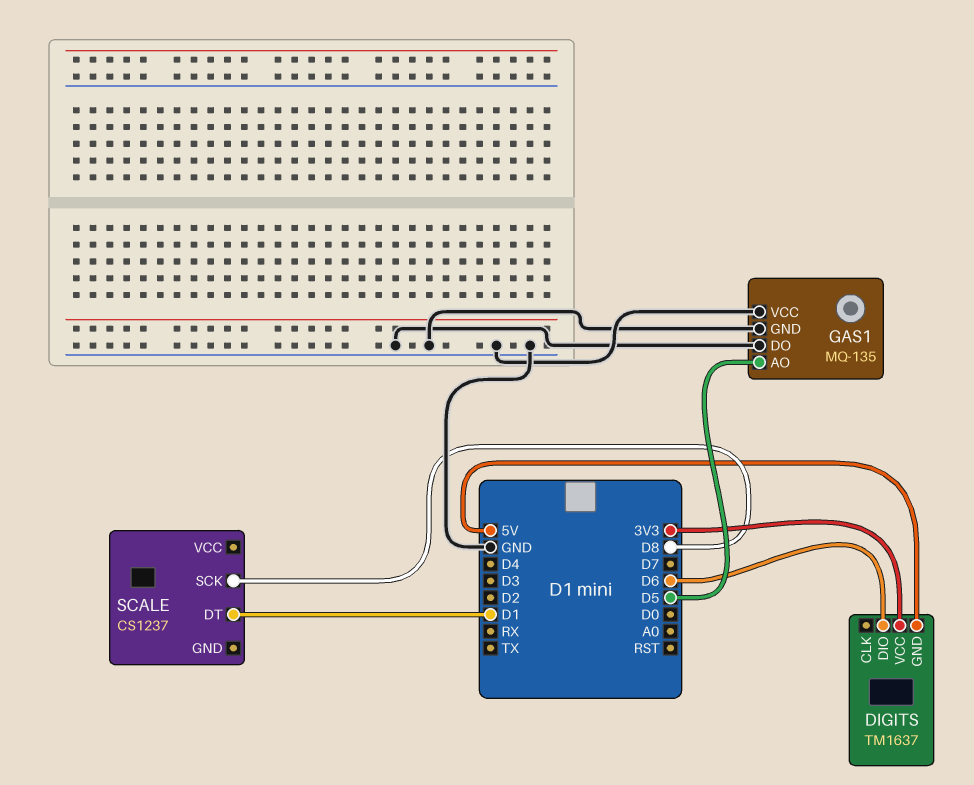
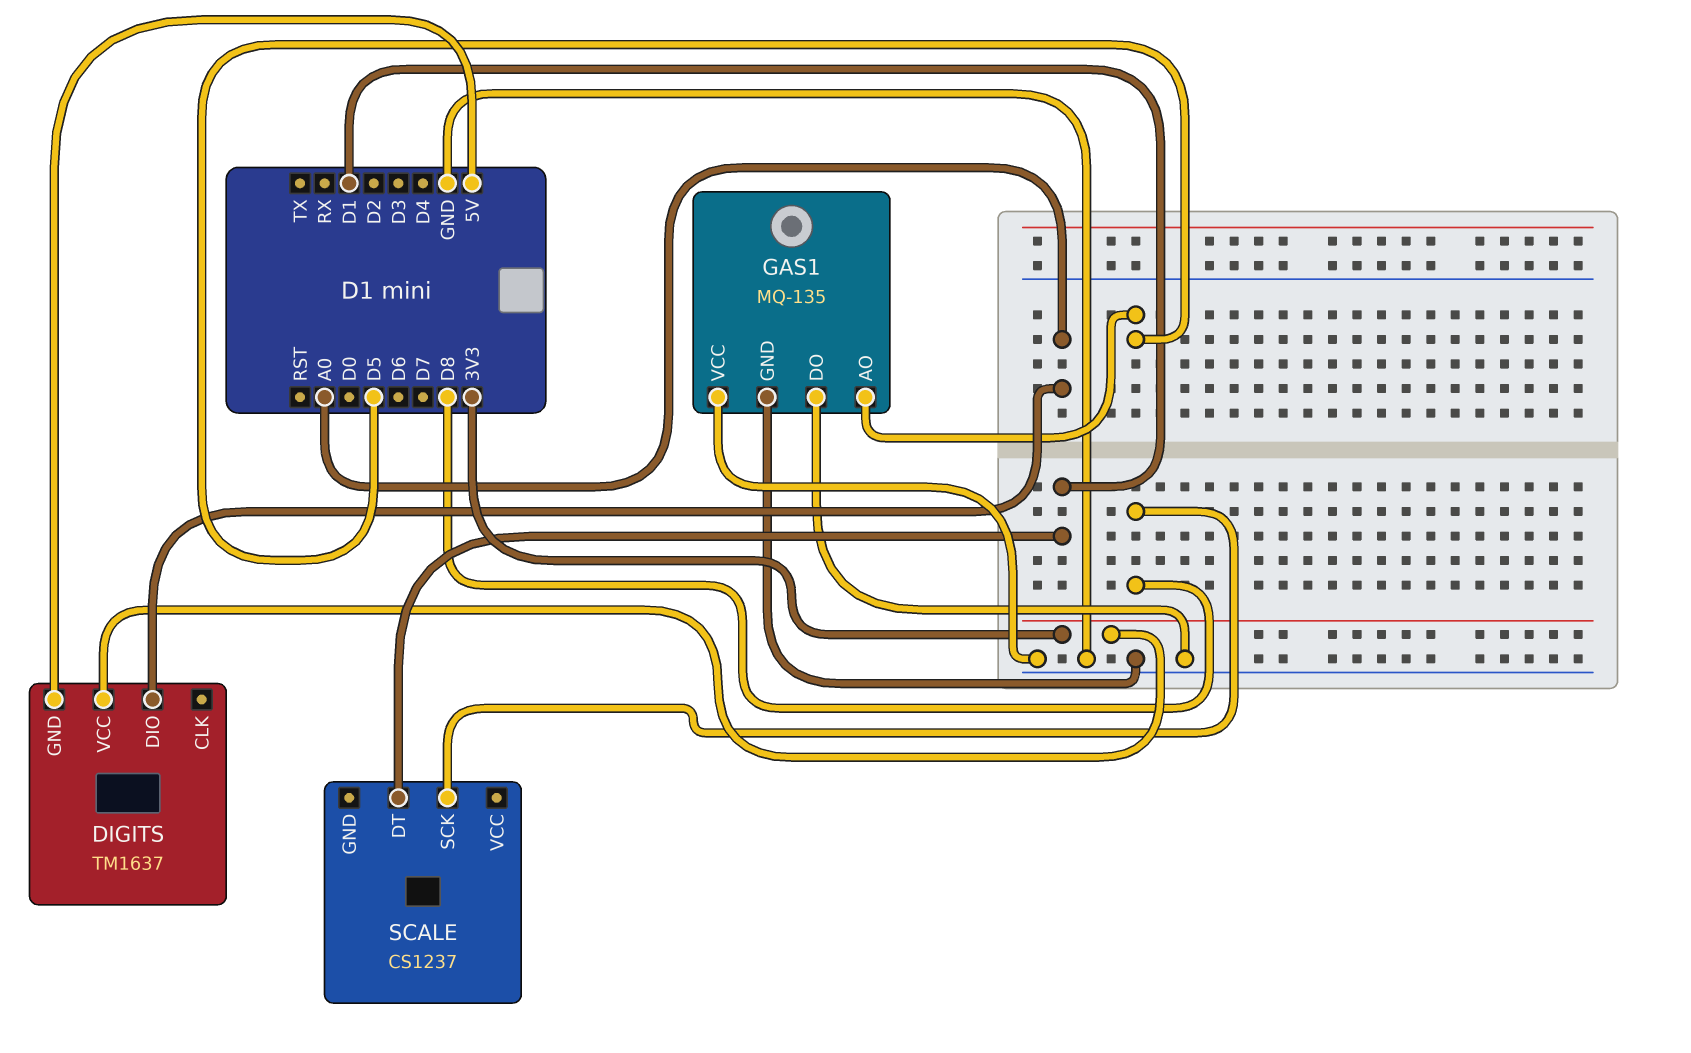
DIGITS pin DIO: D6 -> A0

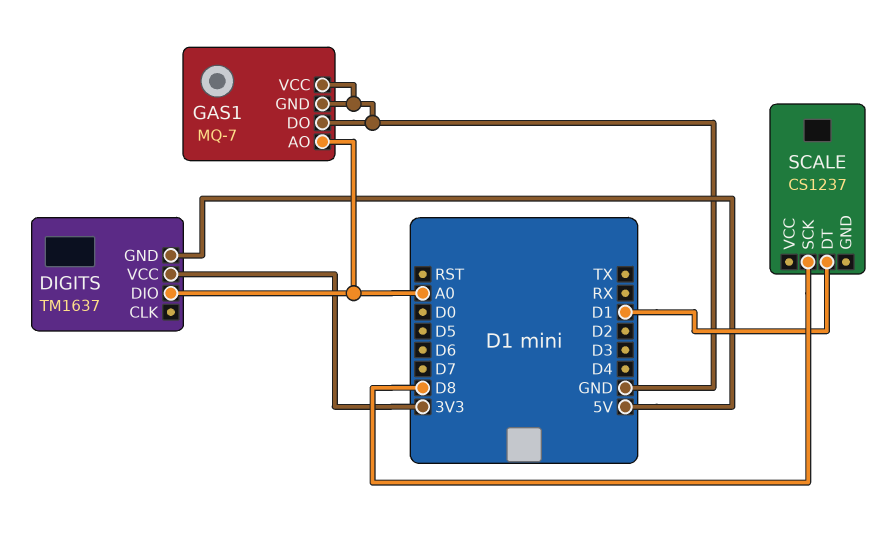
GAS1: MQ-135 -> MQ-7
GAS1 pin AO: D5 -> A0

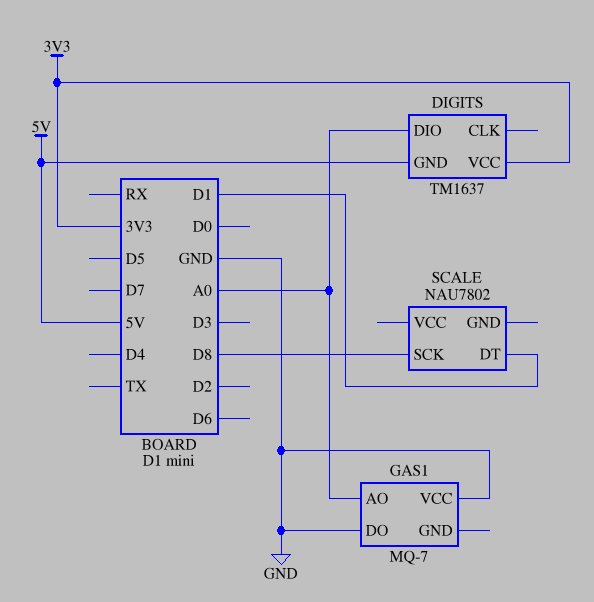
GAS1 pin GND: GND -> none
SCALE: CS1237 -> NAU7802

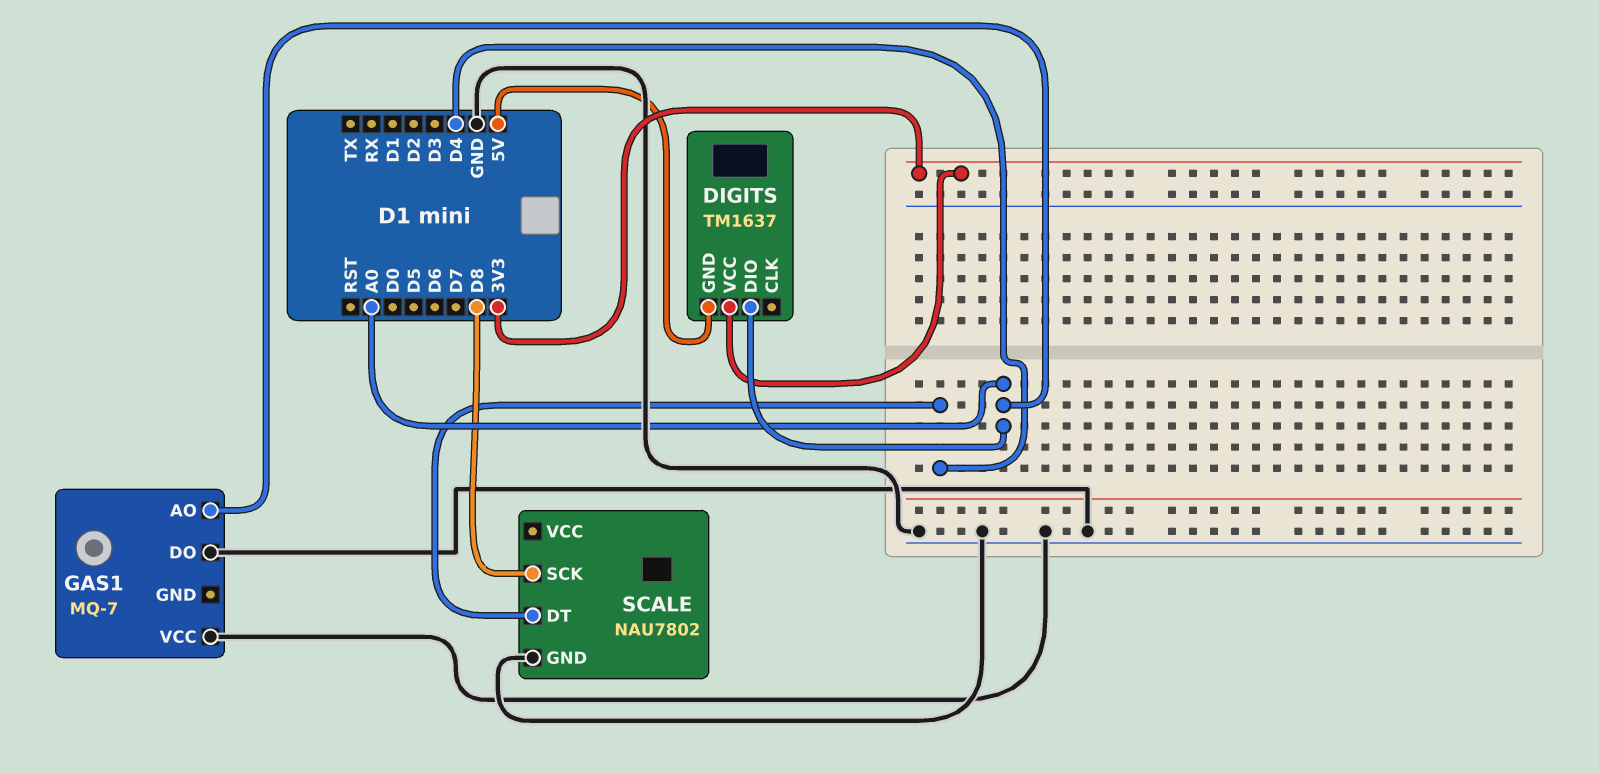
SCALE pin DT: D1 -> D4
SCALE pin GND: none -> GND

